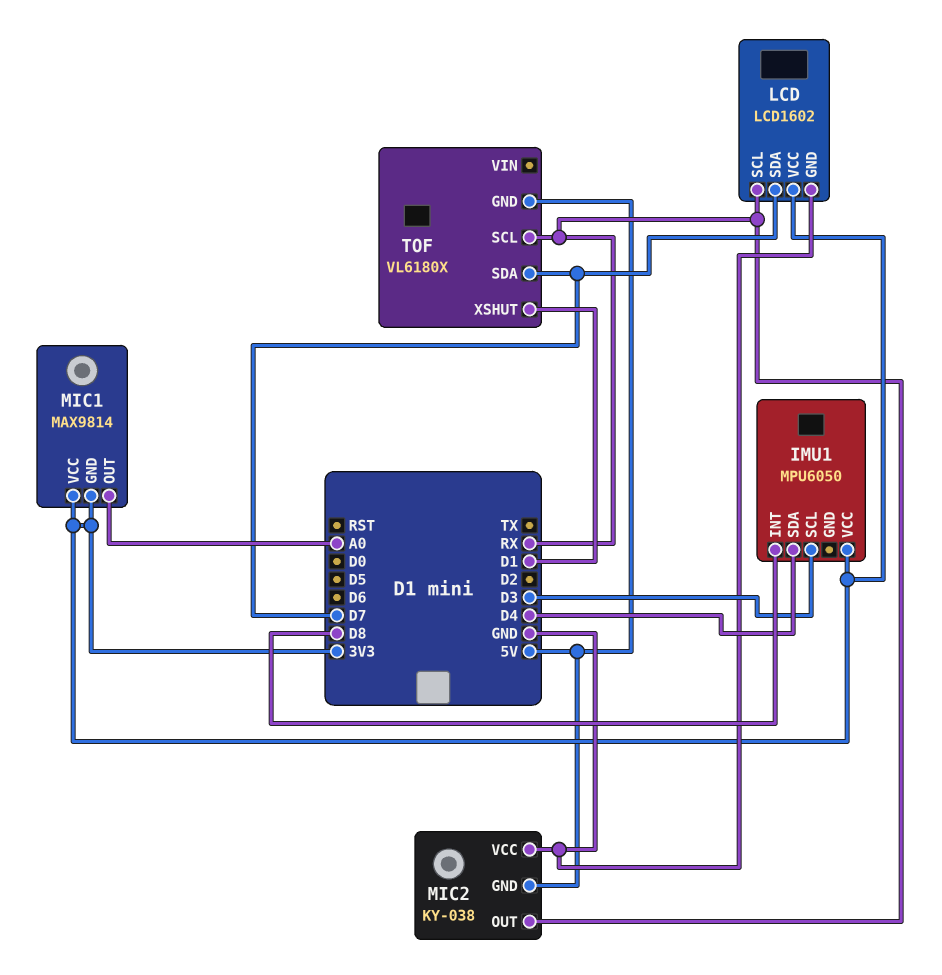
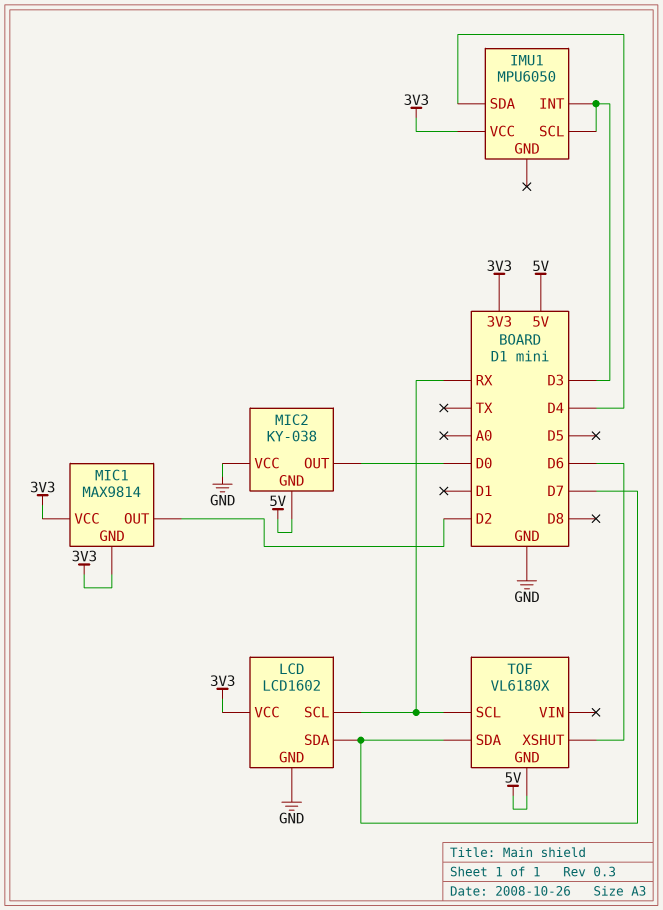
IMU1 pin INT: D8 -> D3
MIC1 pin OUT: A0 -> D2
MIC2 pin OUT: RX -> D0
TOF pin XSHUT: D1 -> D6

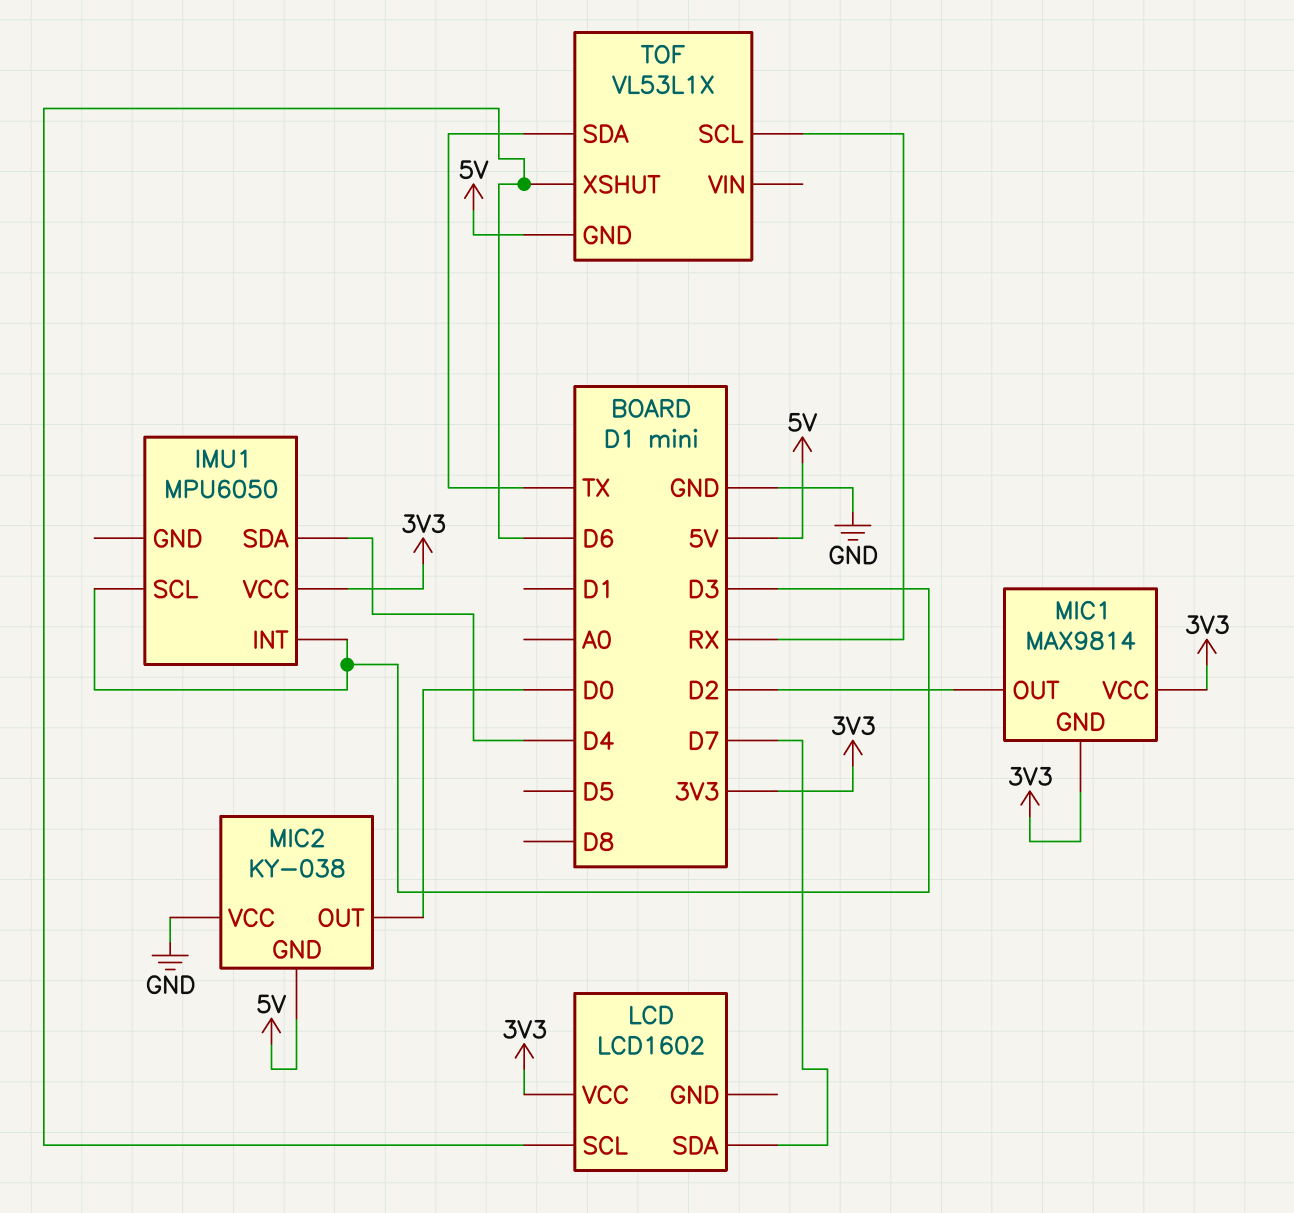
LCD pin GND: GND -> none
LCD pin SCL: RX -> D6
TOF: VL6180X -> VL53L1X
TOF pin SDA: D7 -> TX

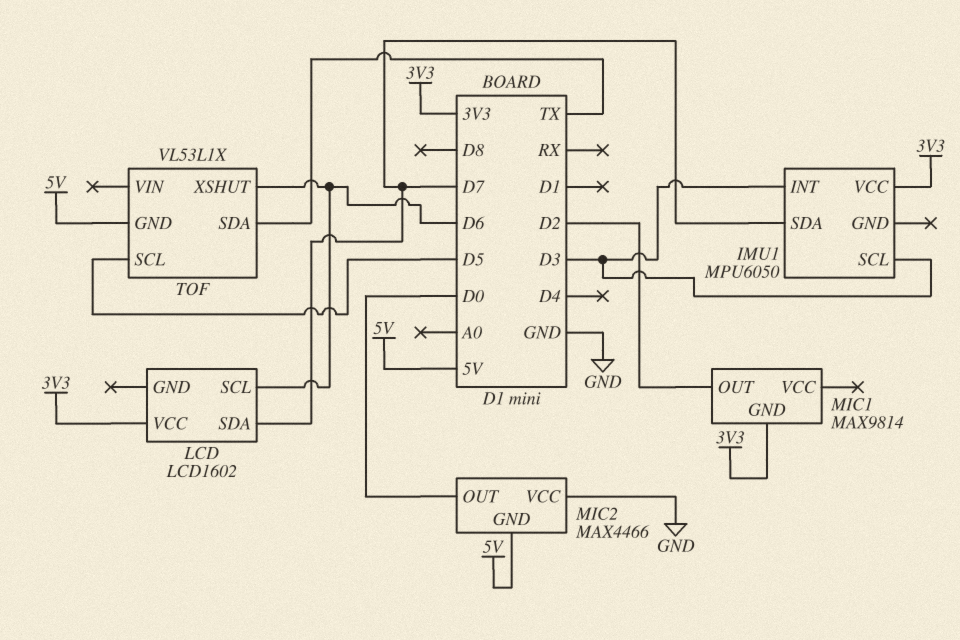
IMU1 pin SDA: D4 -> D7
MIC1 pin VCC: 3V3 -> none
MIC2: KY-038 -> MAX4466
TOF pin SCL: RX -> D5

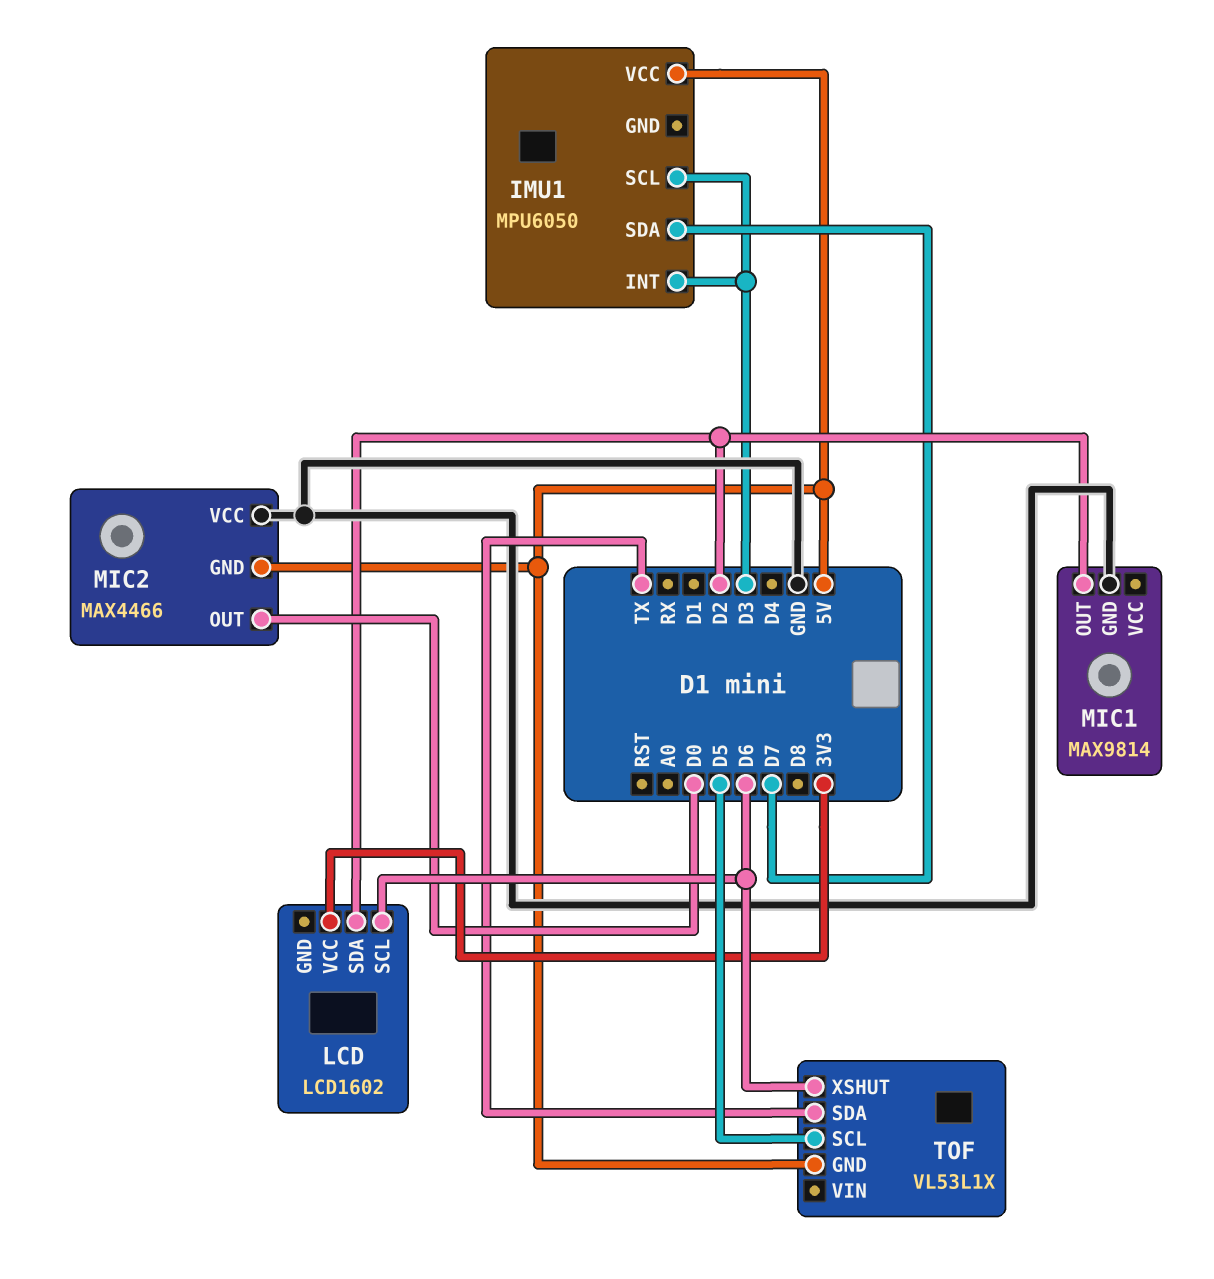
IMU1 pin VCC: 3V3 -> 5V
LCD pin SDA: D7 -> D2
MIC1 pin GND: 3V3 -> GND

